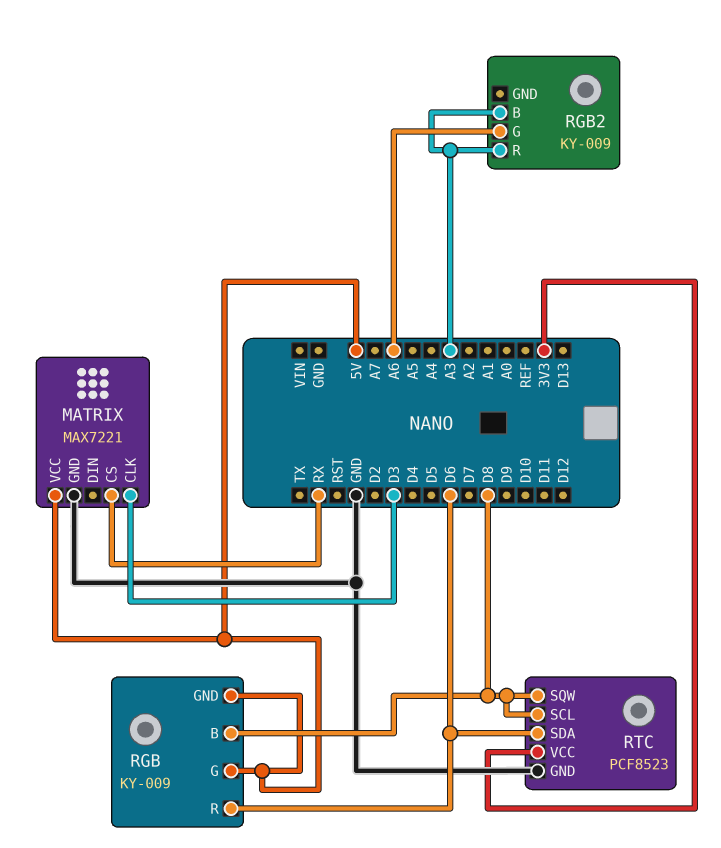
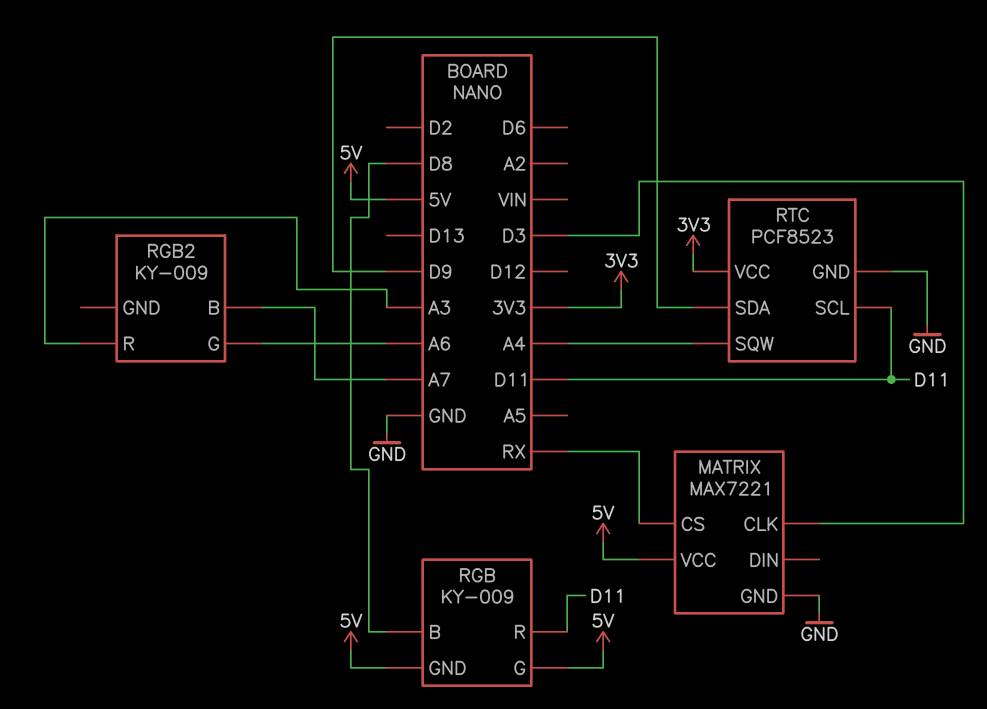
RGB pin R: D6 -> D11
RGB2 pin B: A3 -> A7
RTC pin SCL: D8 -> D11
RTC pin SDA: D6 -> D9
RTC pin SQW: D8 -> A4

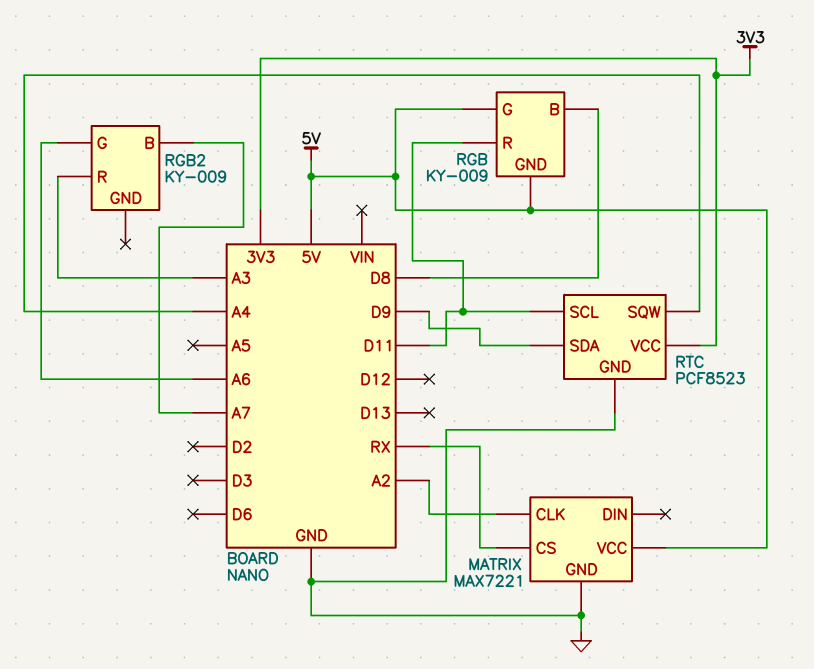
MATRIX pin CLK: D3 -> A2

